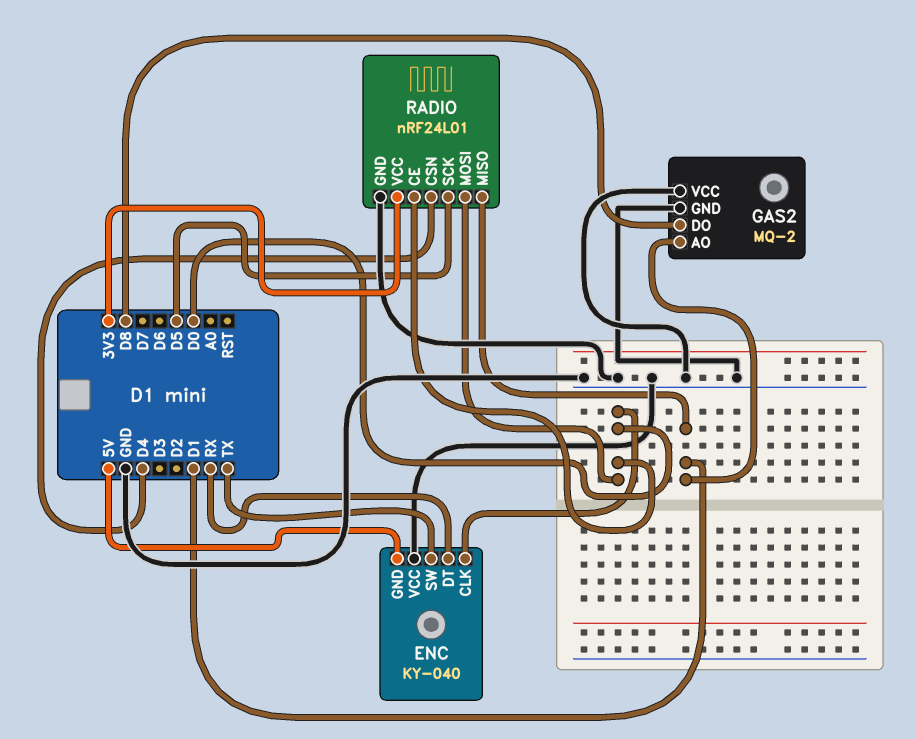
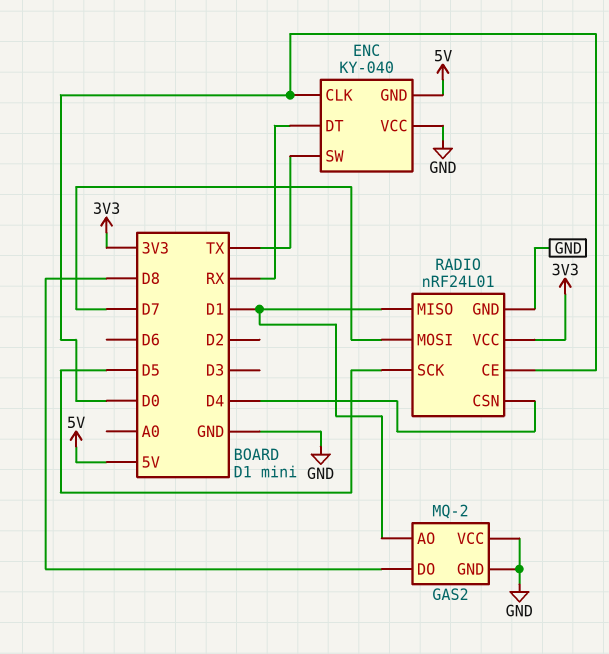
RADIO pin MOSI: D0 -> D7

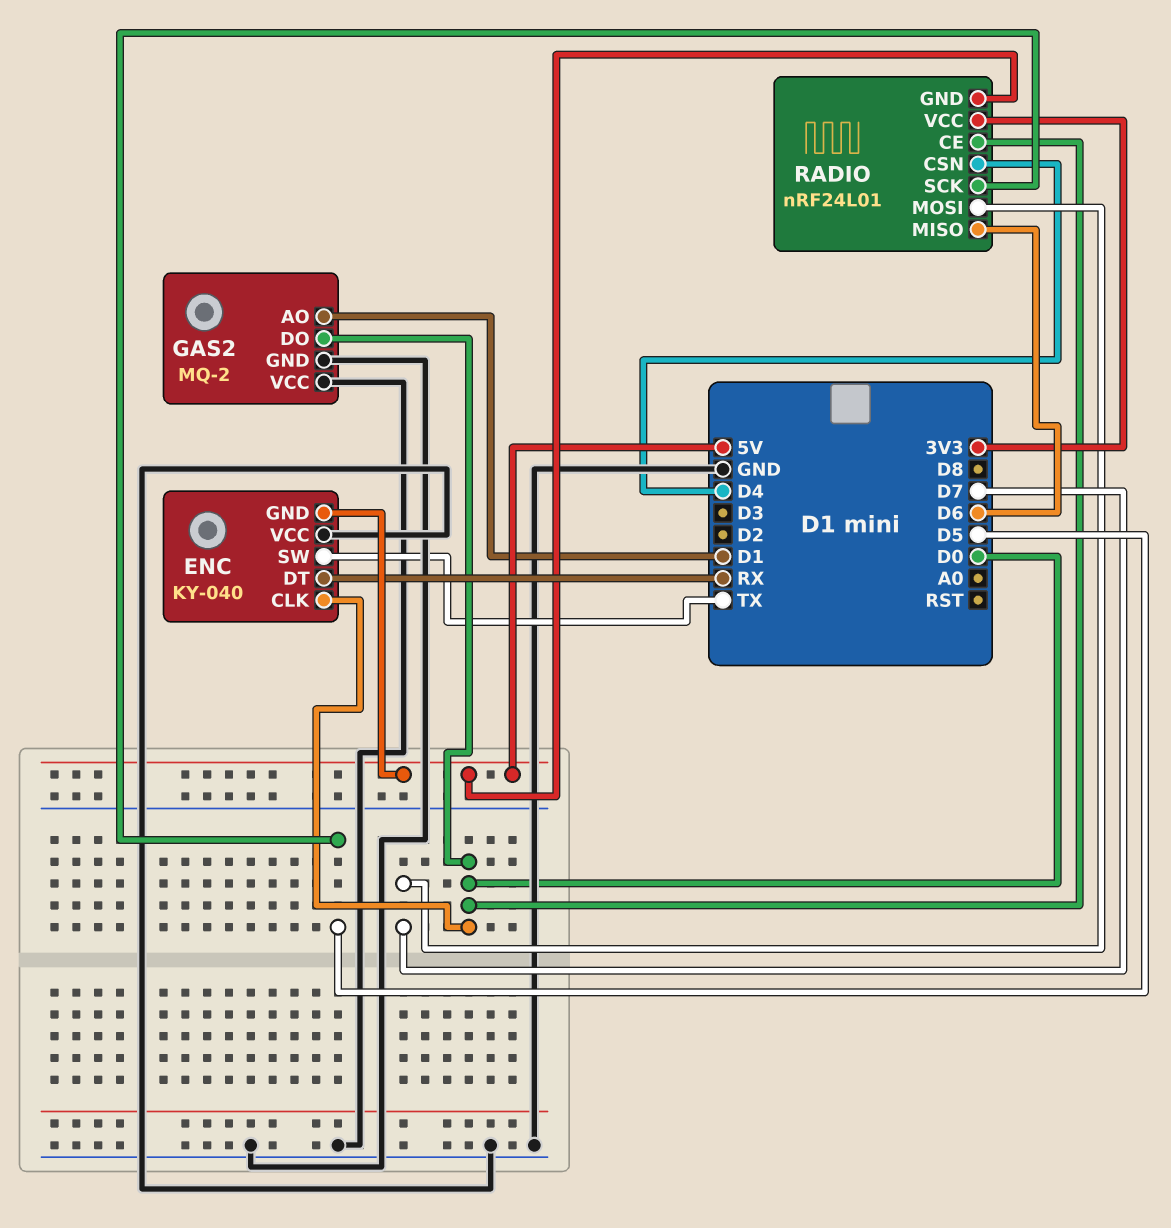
GAS2 pin DO: D8 -> D0
RADIO pin GND: GND -> 5V
RADIO pin MISO: D1 -> D6

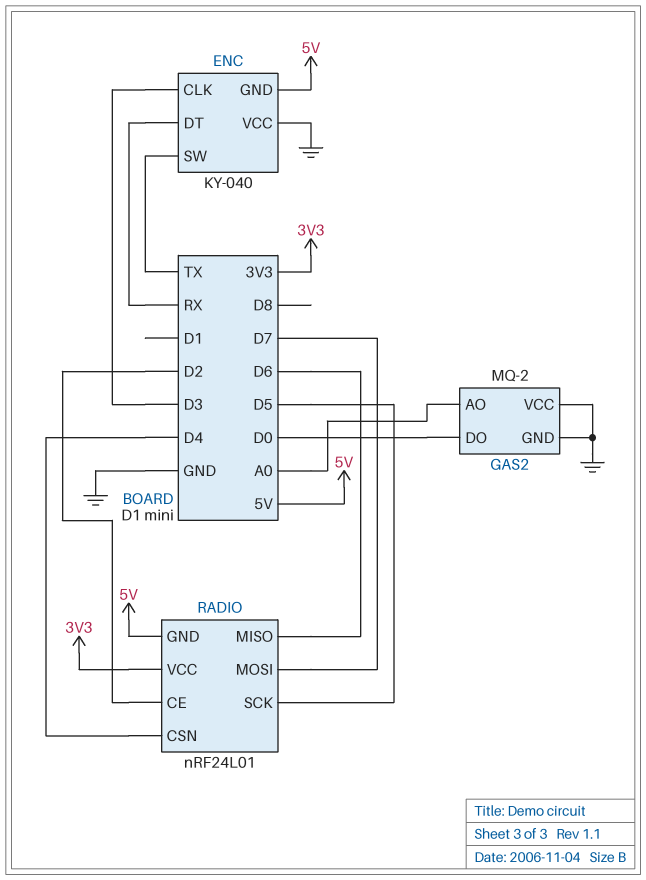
ENC pin CLK: D0 -> D3
GAS2 pin AO: D1 -> A0
RADIO pin CE: D0 -> D2

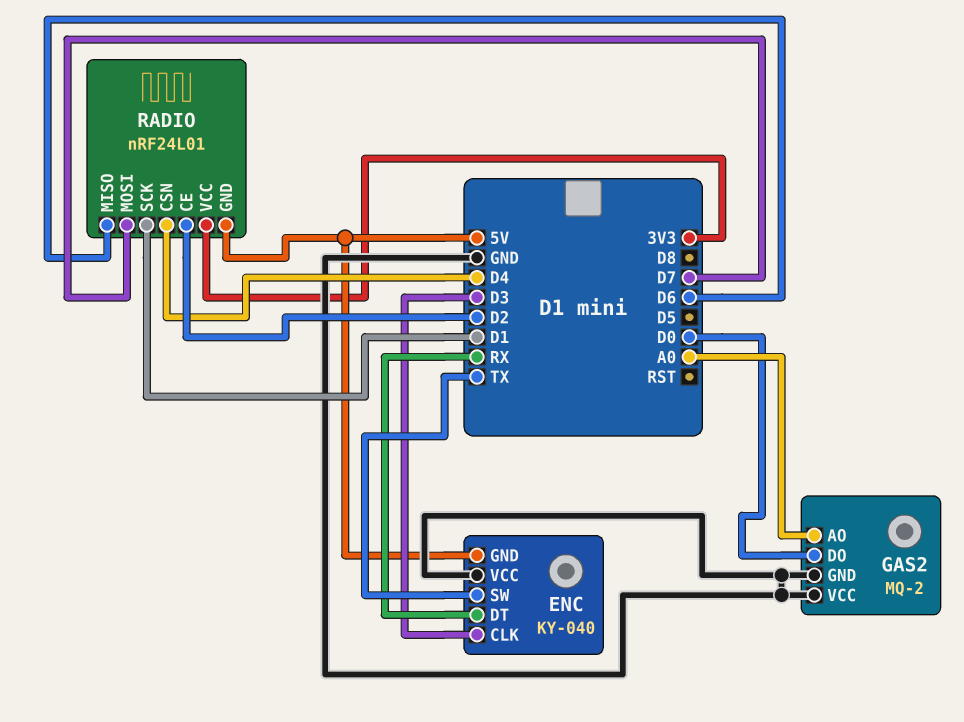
RADIO pin SCK: D5 -> D1

